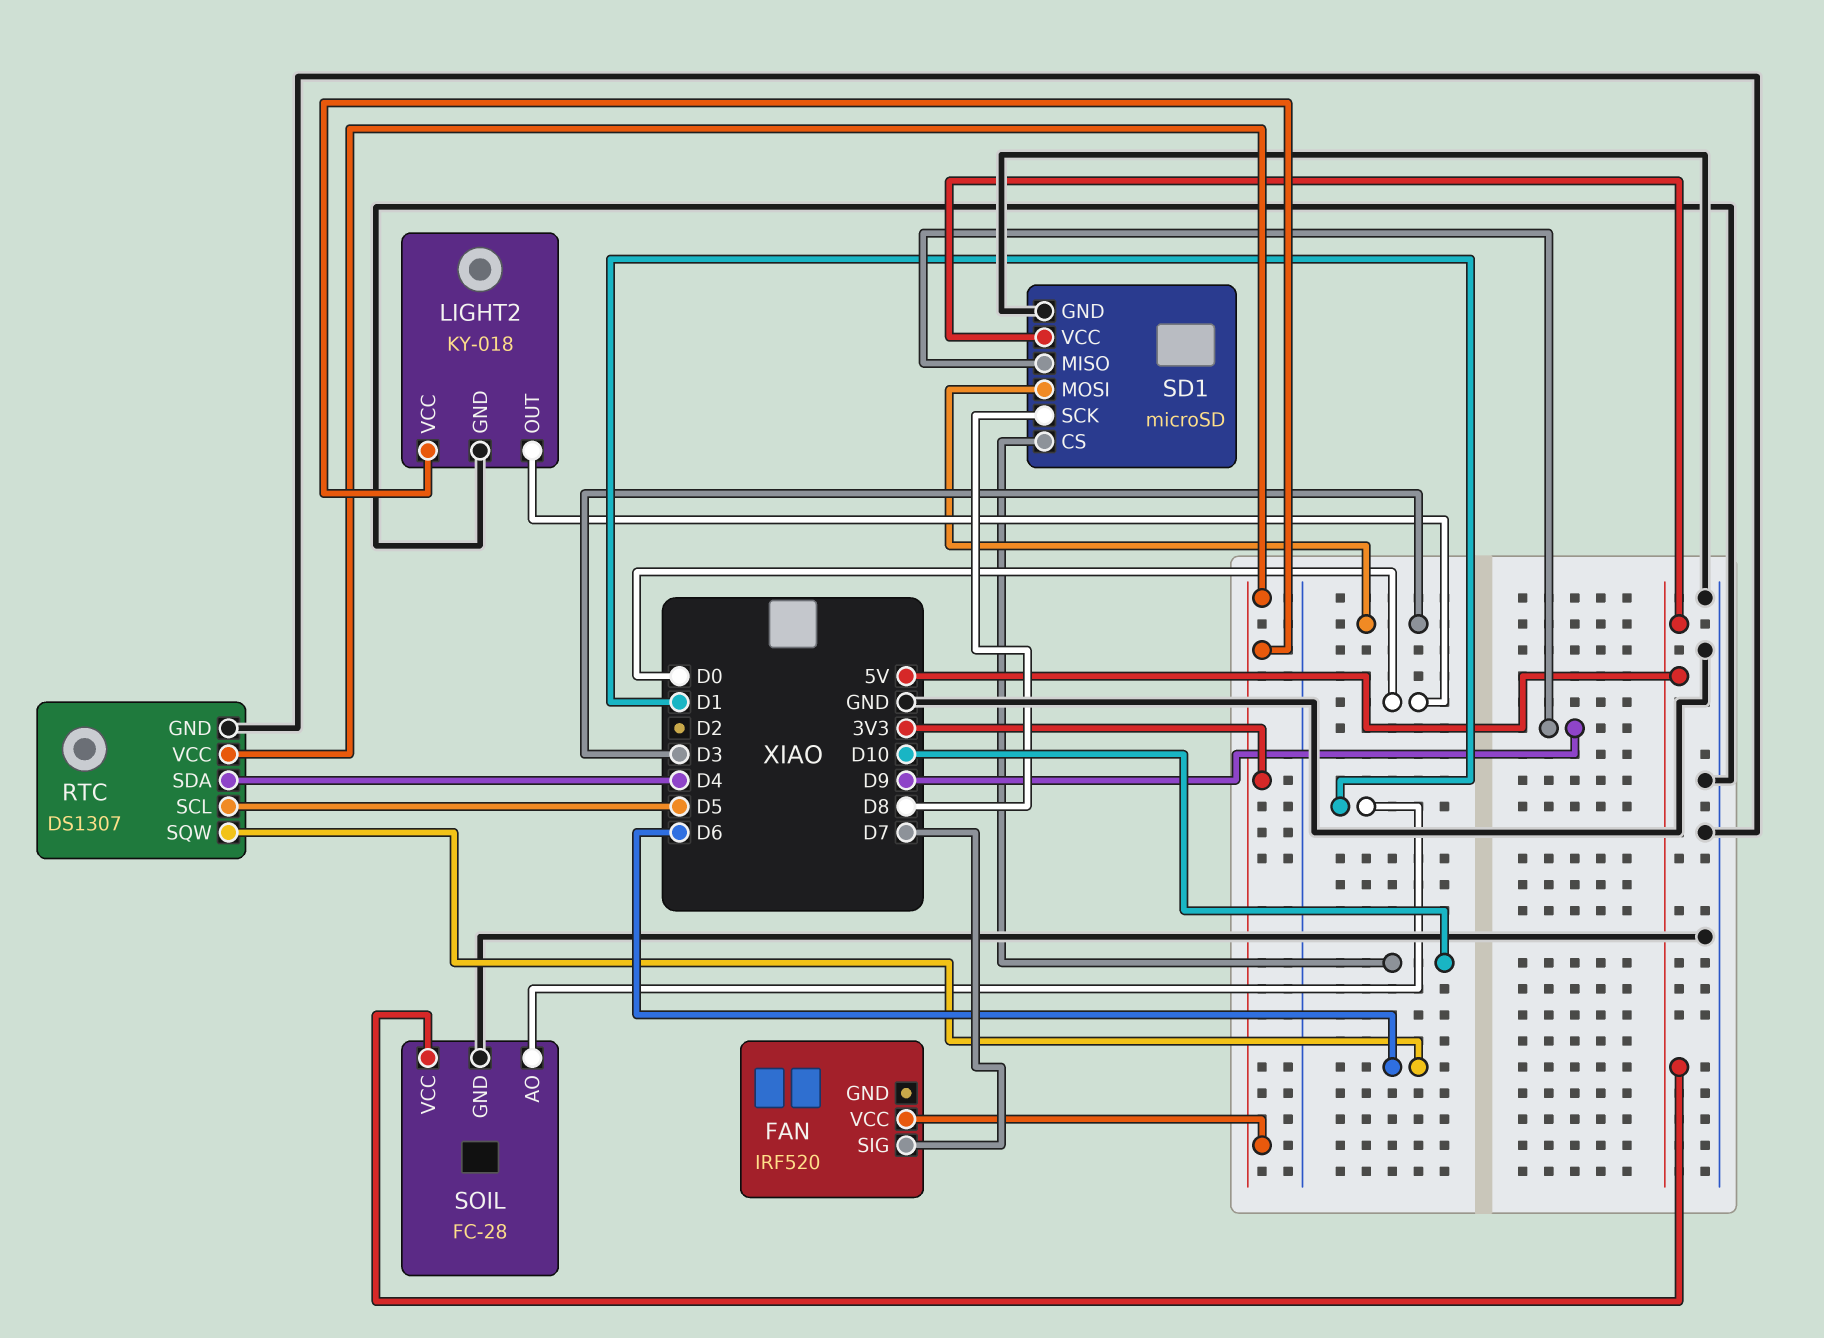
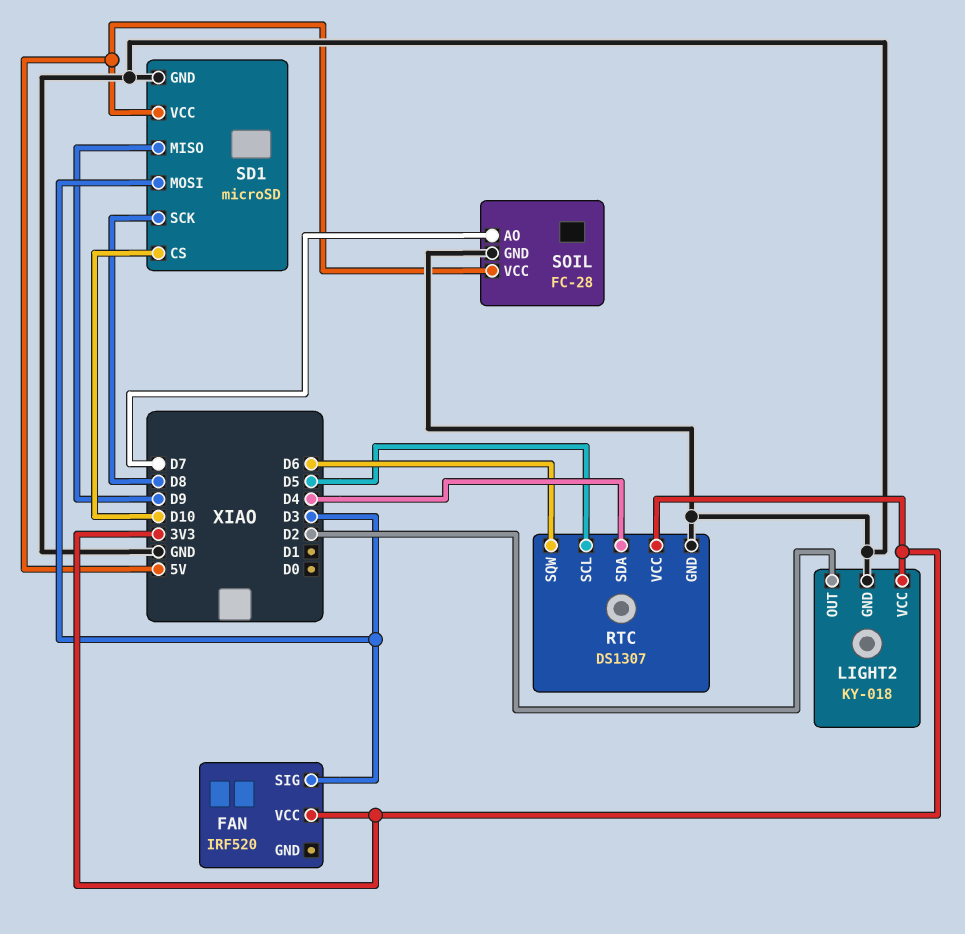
FAN pin SIG: D7 -> D3
LIGHT2 pin OUT: D0 -> D2
SOIL pin AO: D1 -> D7

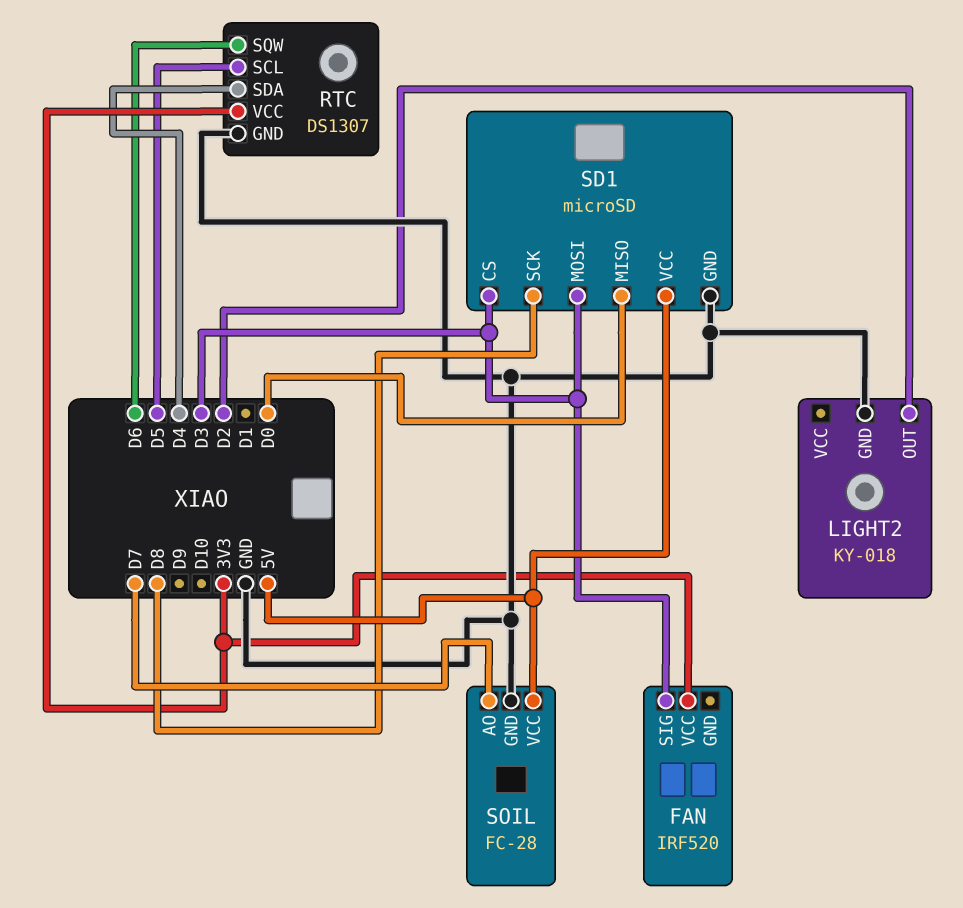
LIGHT2 pin VCC: 3V3 -> none
SD1 pin CS: D10 -> D3
SD1 pin MISO: D9 -> D0

